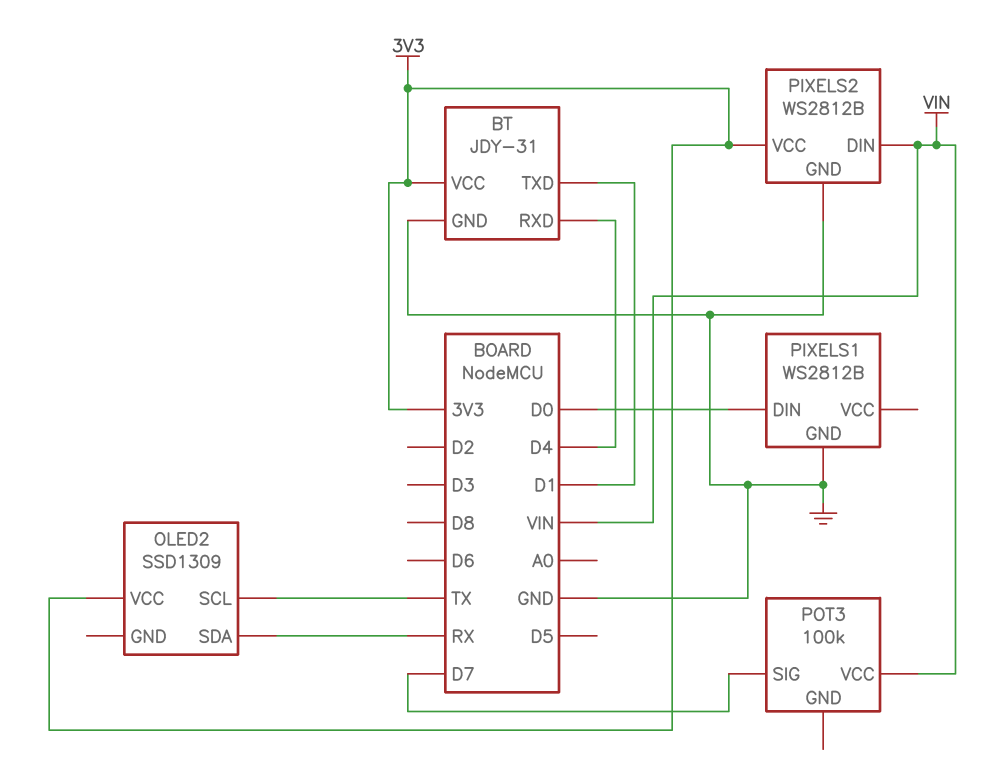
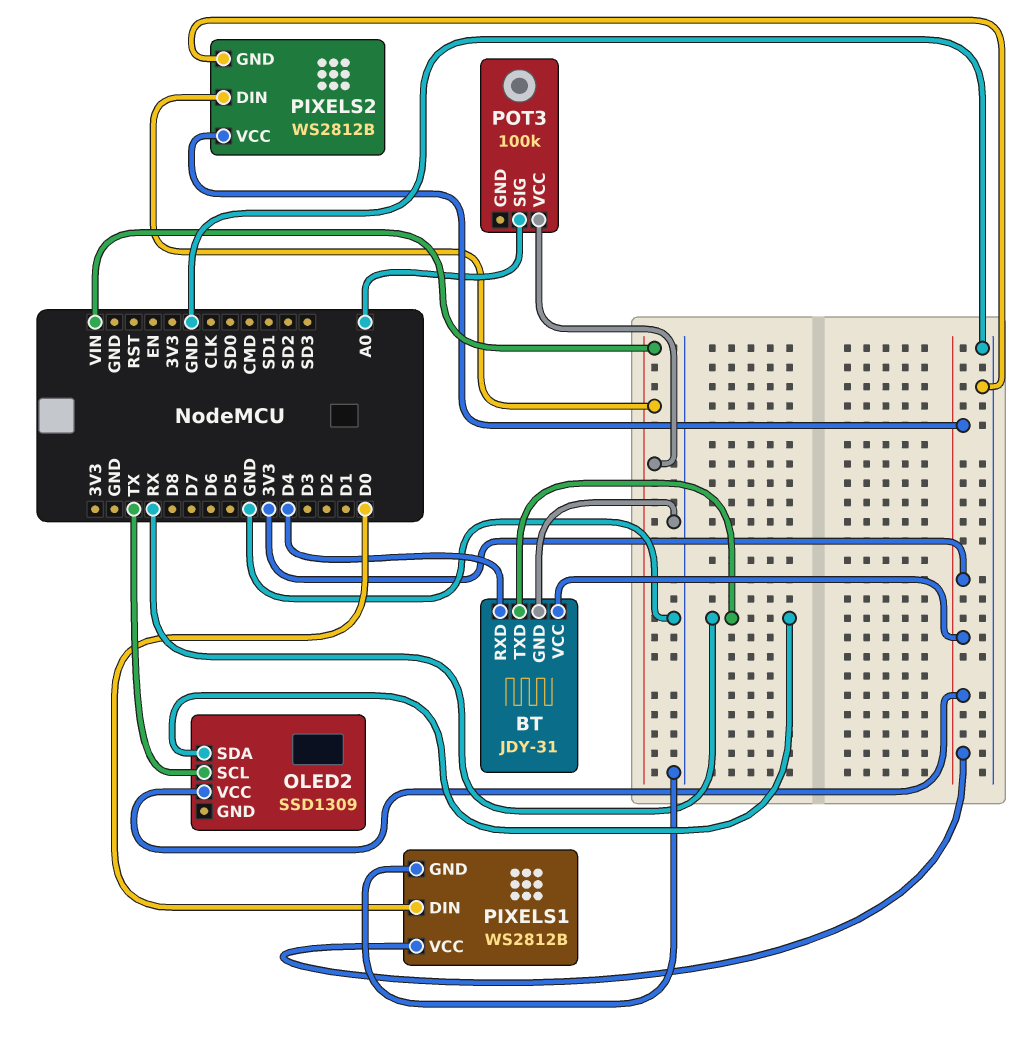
BT pin TXD: D1 -> RX
PIXELS1 pin VCC: none -> 3V3
POT3 pin SIG: D7 -> A0

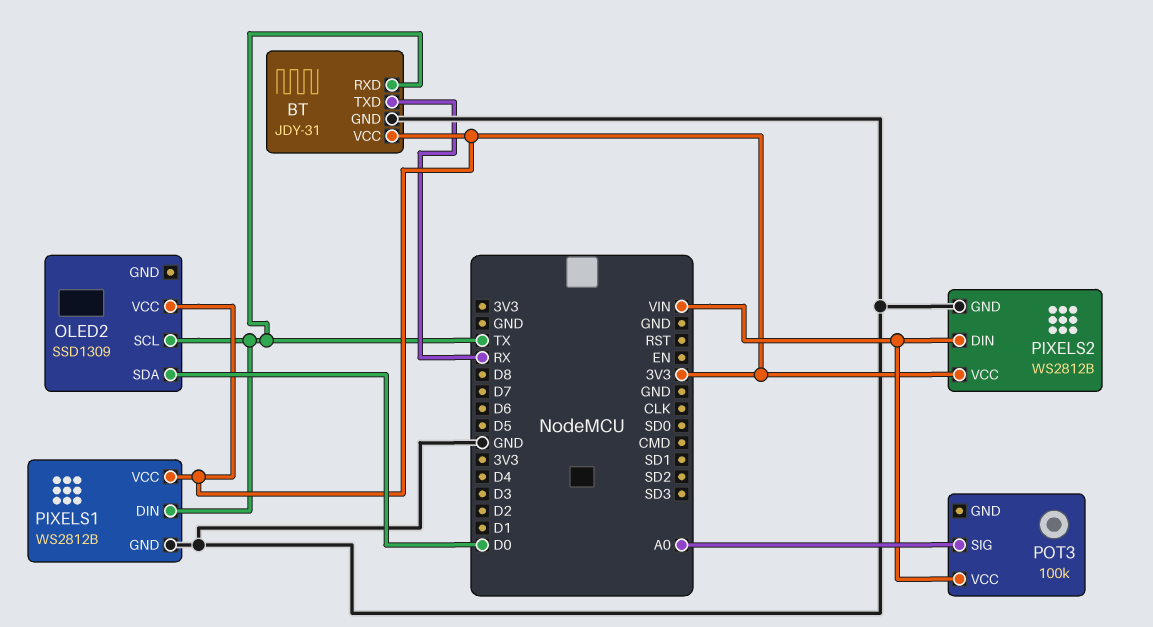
BT pin RXD: D4 -> TX
OLED2 pin SDA: RX -> D0
PIXELS1 pin DIN: D0 -> TX

